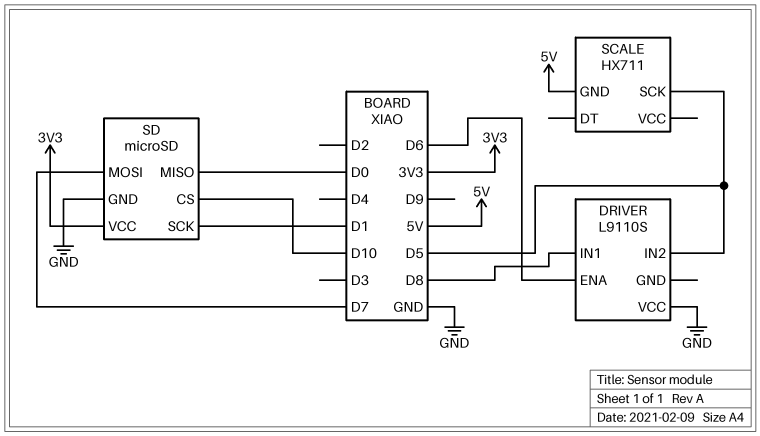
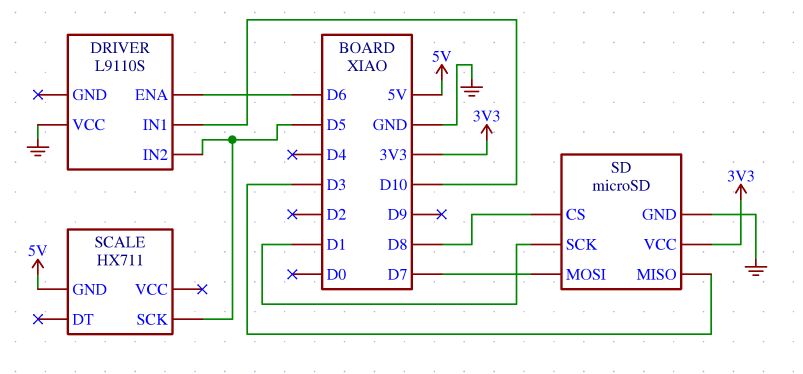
DRIVER pin IN1: D8 -> D10
SD pin CS: D10 -> D8
SD pin MISO: D0 -> D3

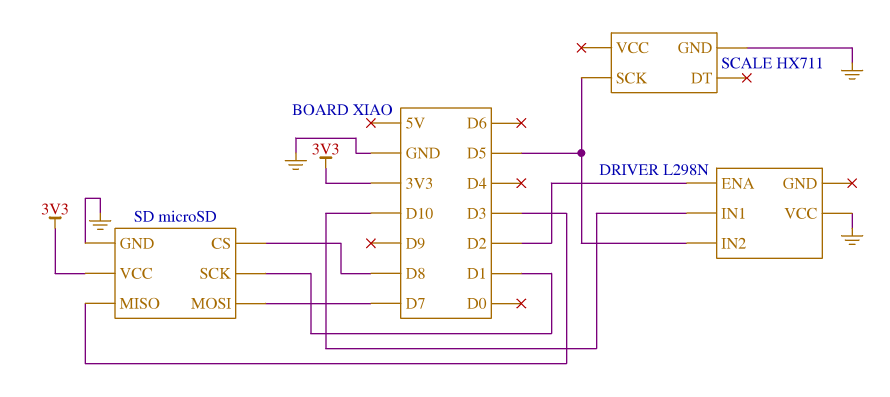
DRIVER: L9110S -> L298N
DRIVER pin ENA: D6 -> D2
SCALE pin GND: 5V -> GND

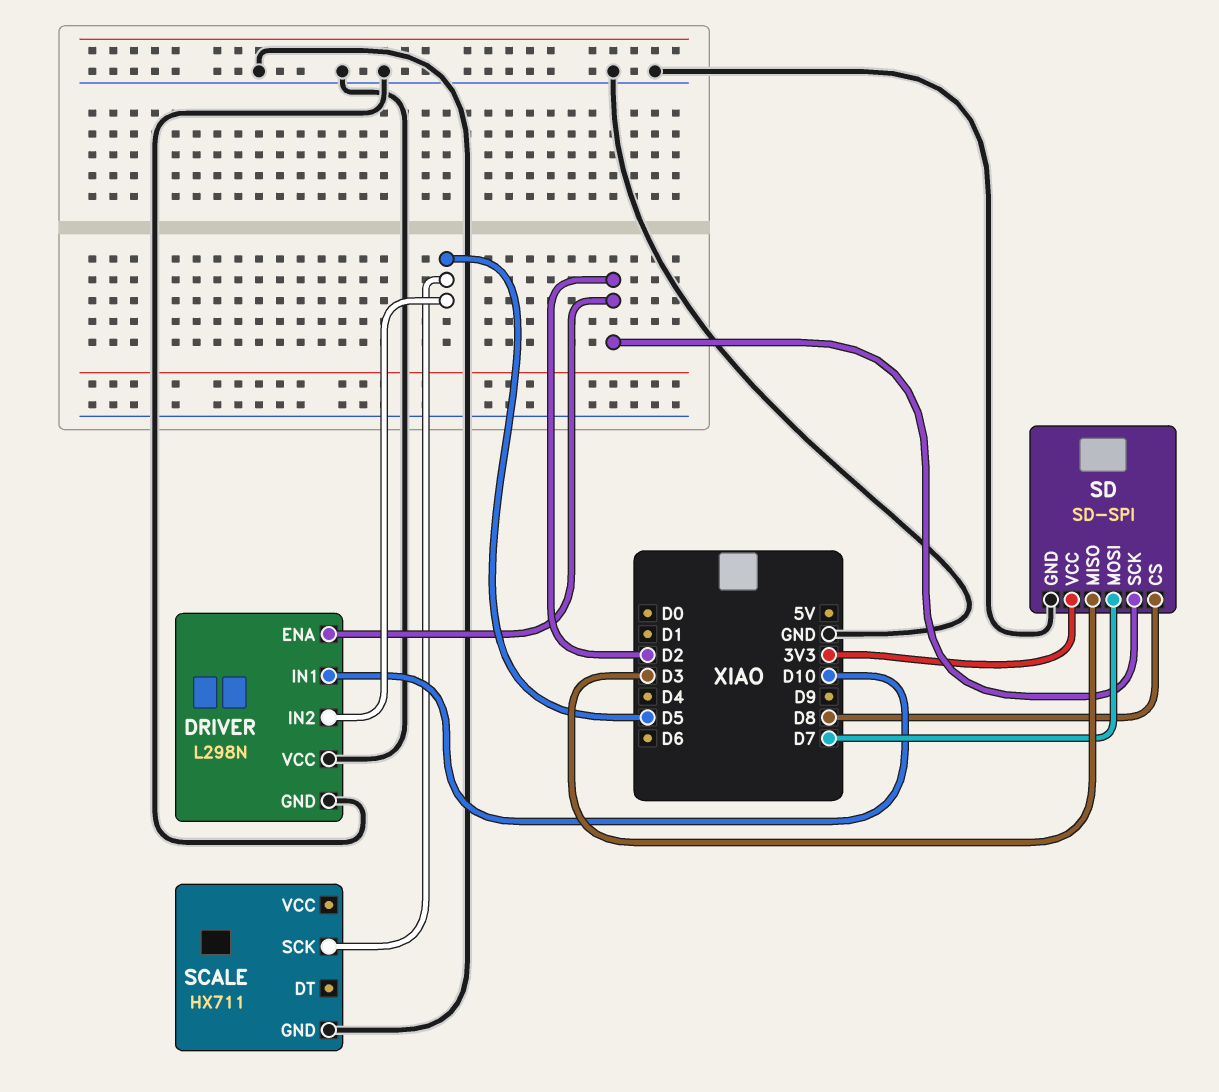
DRIVER pin GND: none -> GND
SD: microSD -> SD-SPI
SD pin SCK: D1 -> D2

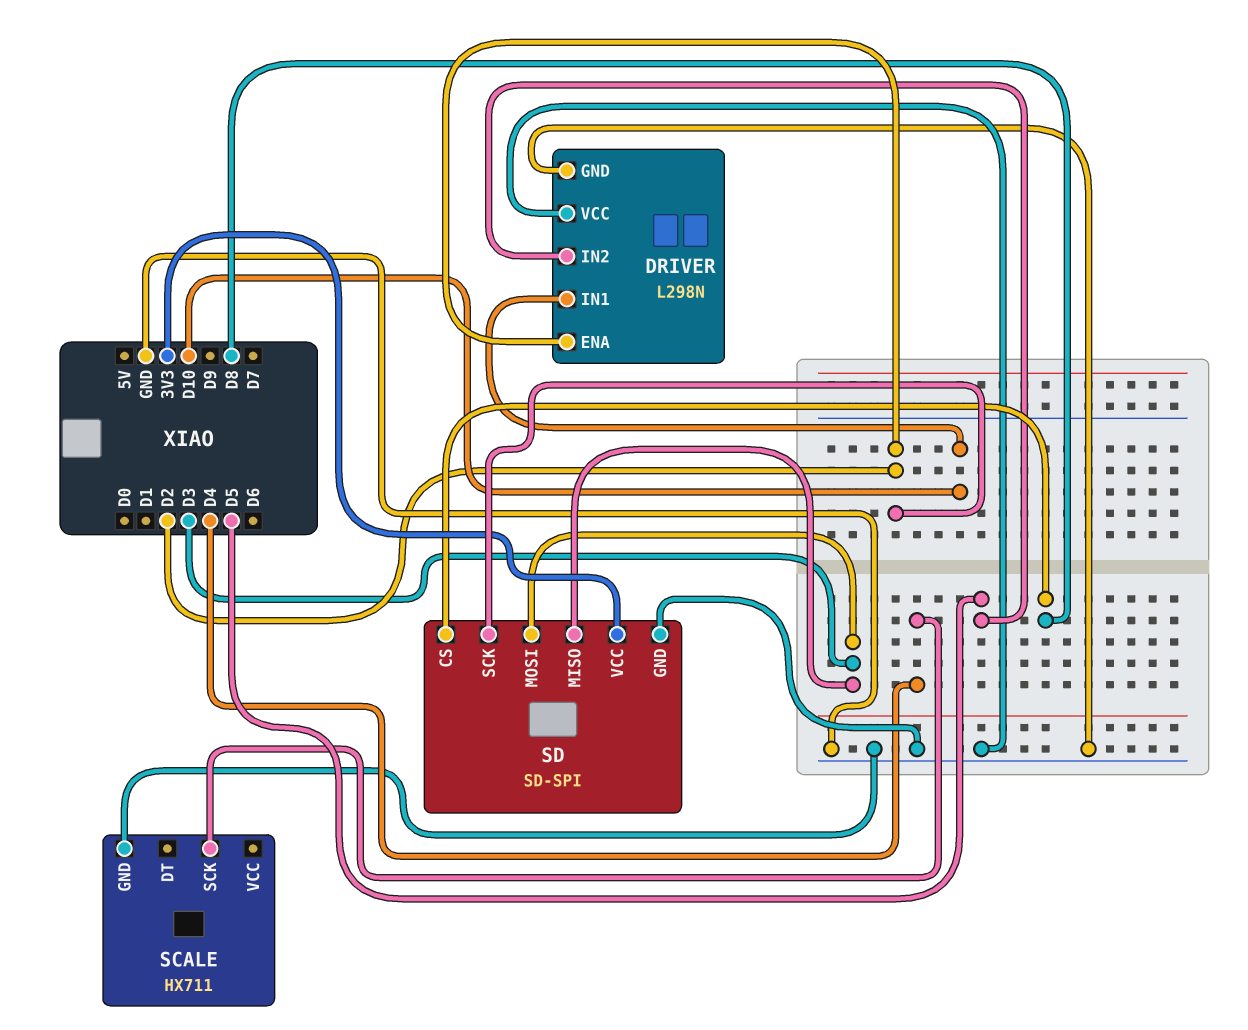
SCALE pin SCK: D5 -> D4
SD pin MOSI: D7 -> D3

